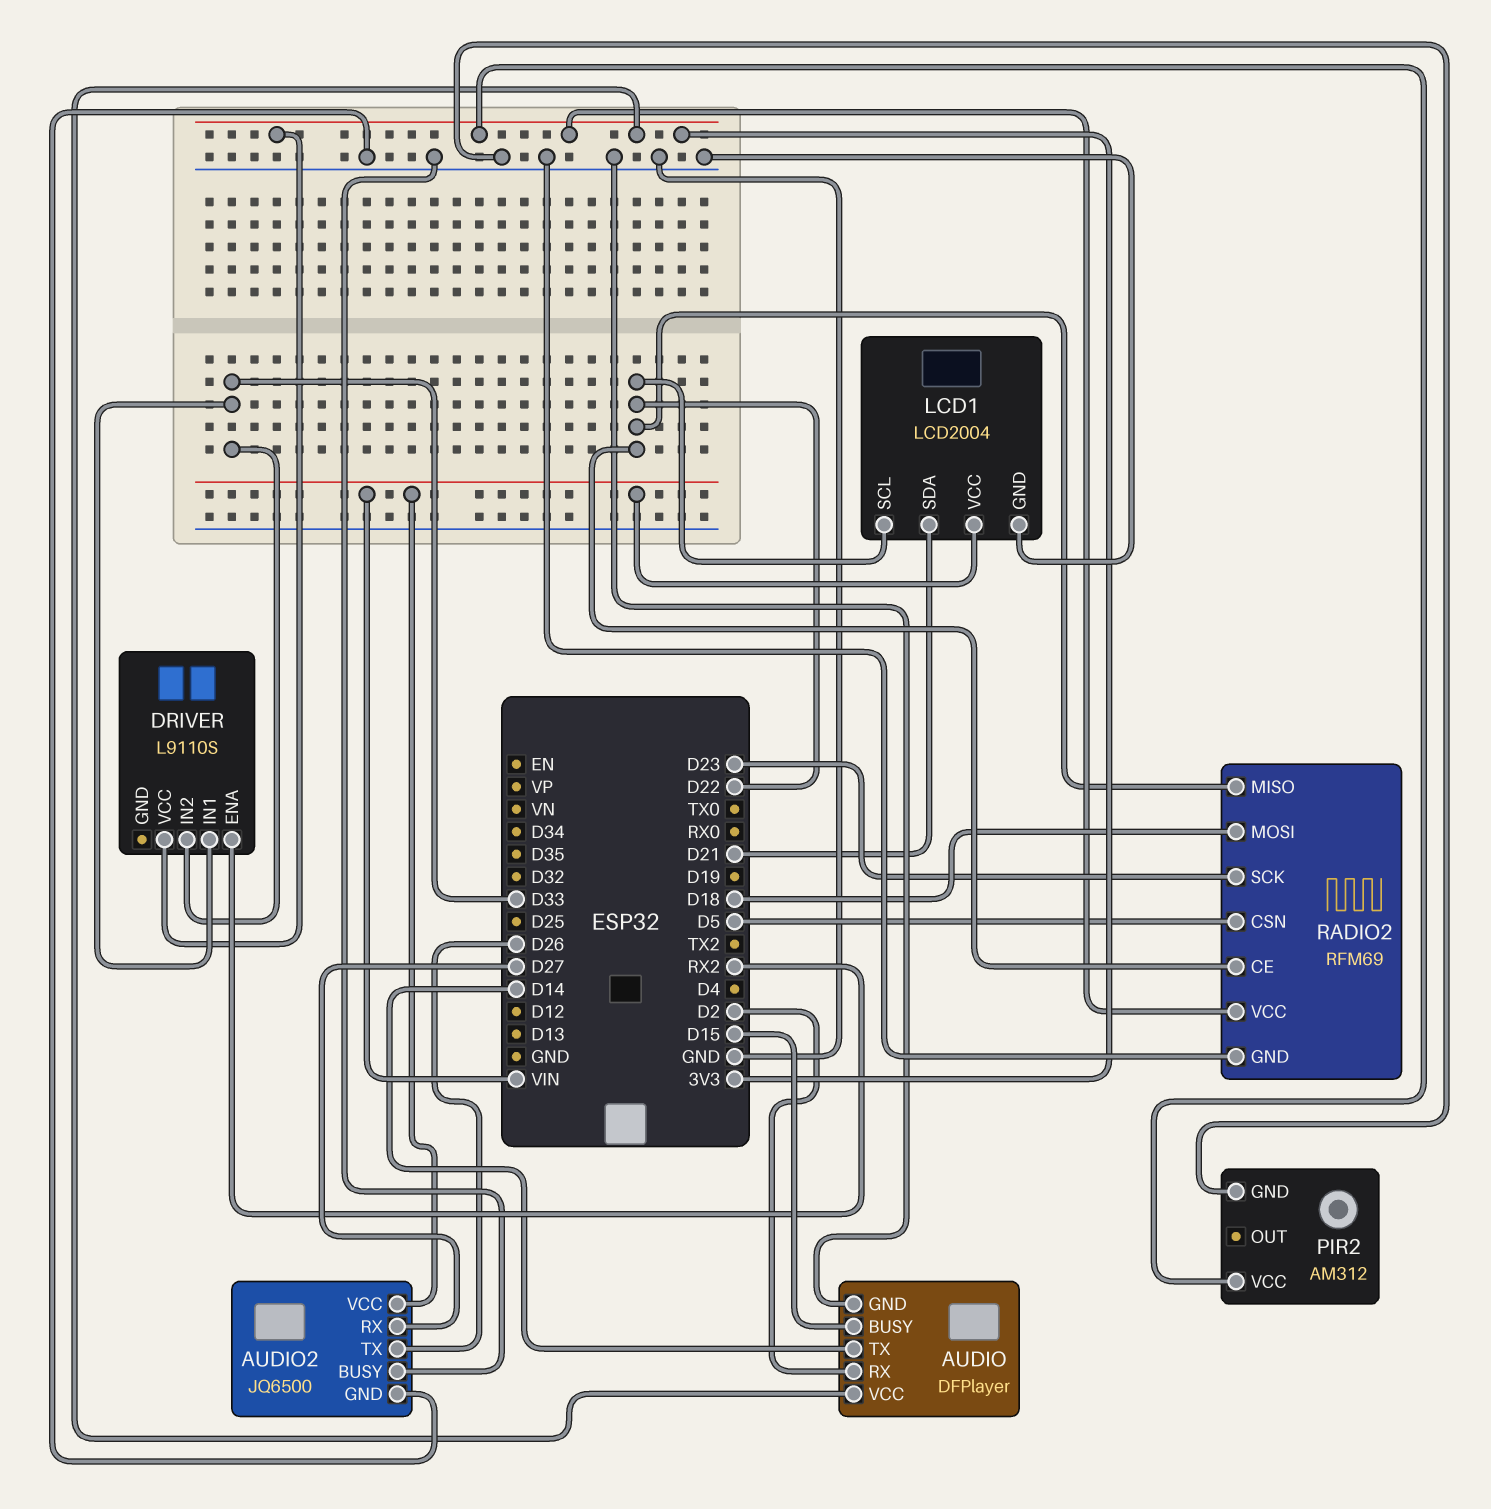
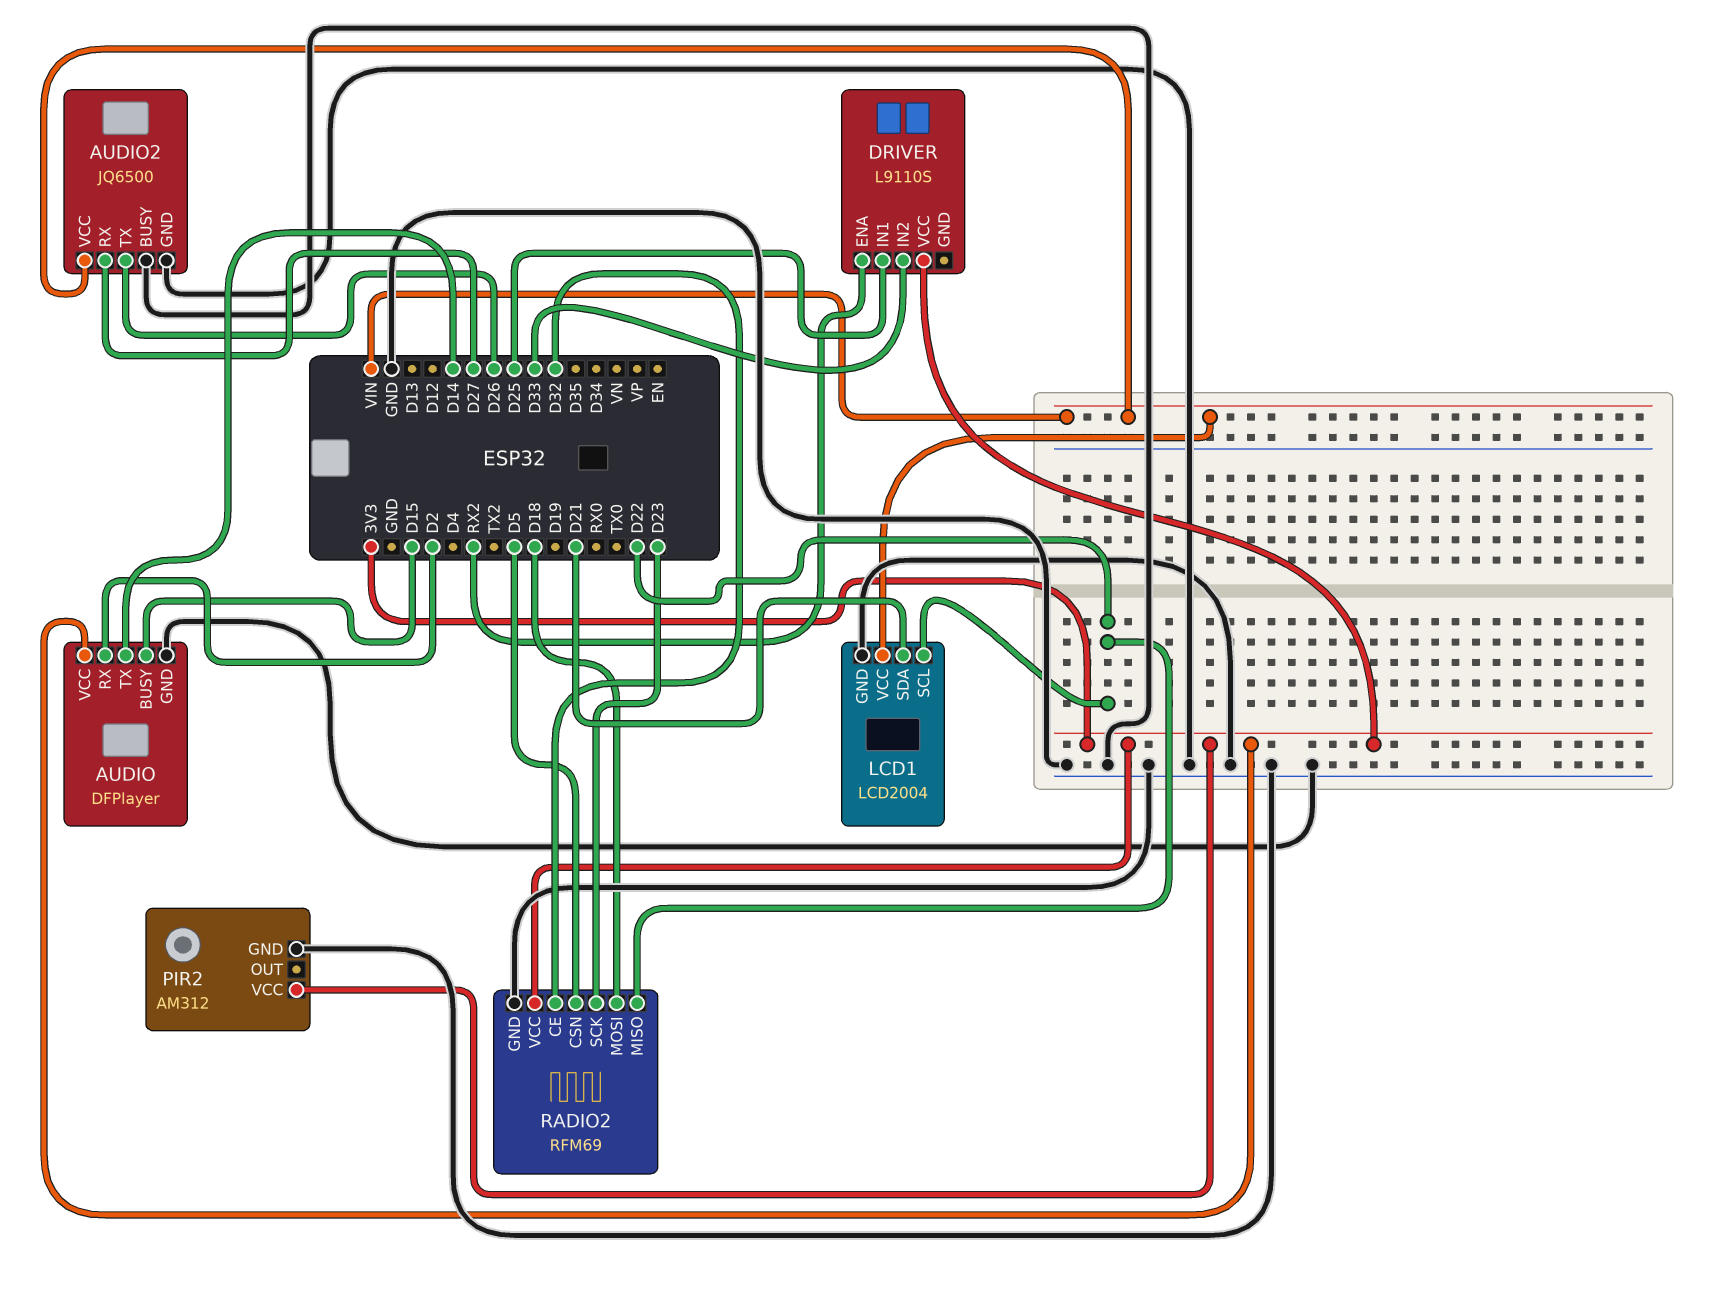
DRIVER pin IN1: D33 -> D25
RADIO2 pin CE: D22 -> D32

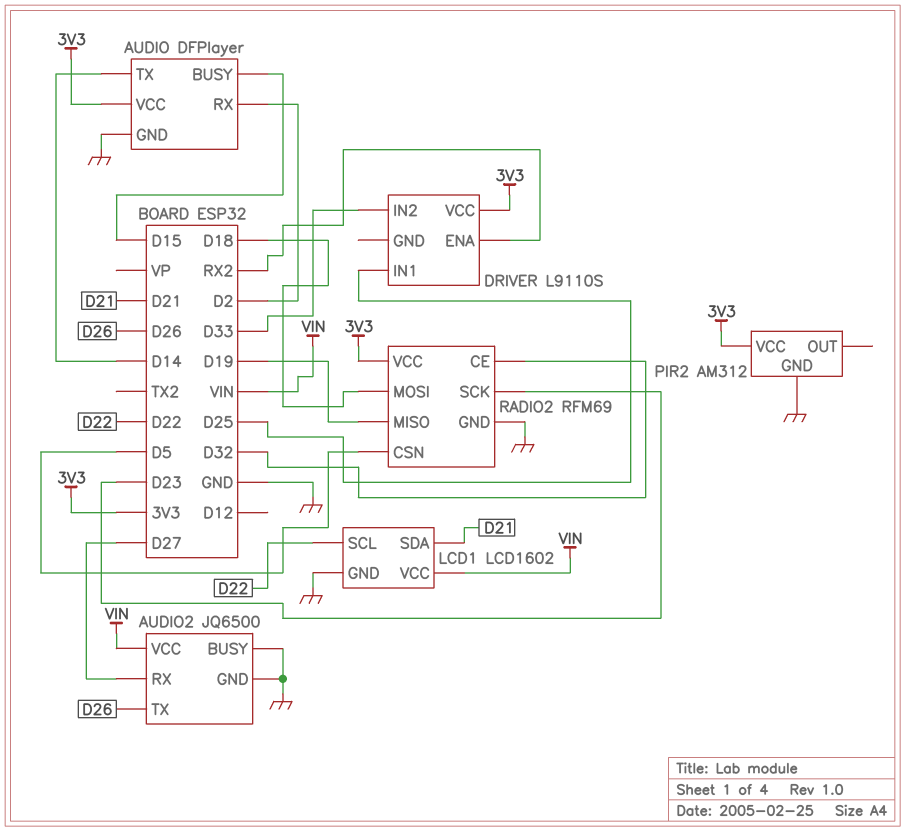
LCD1: LCD2004 -> LCD1602
RADIO2 pin MISO: D22 -> D19

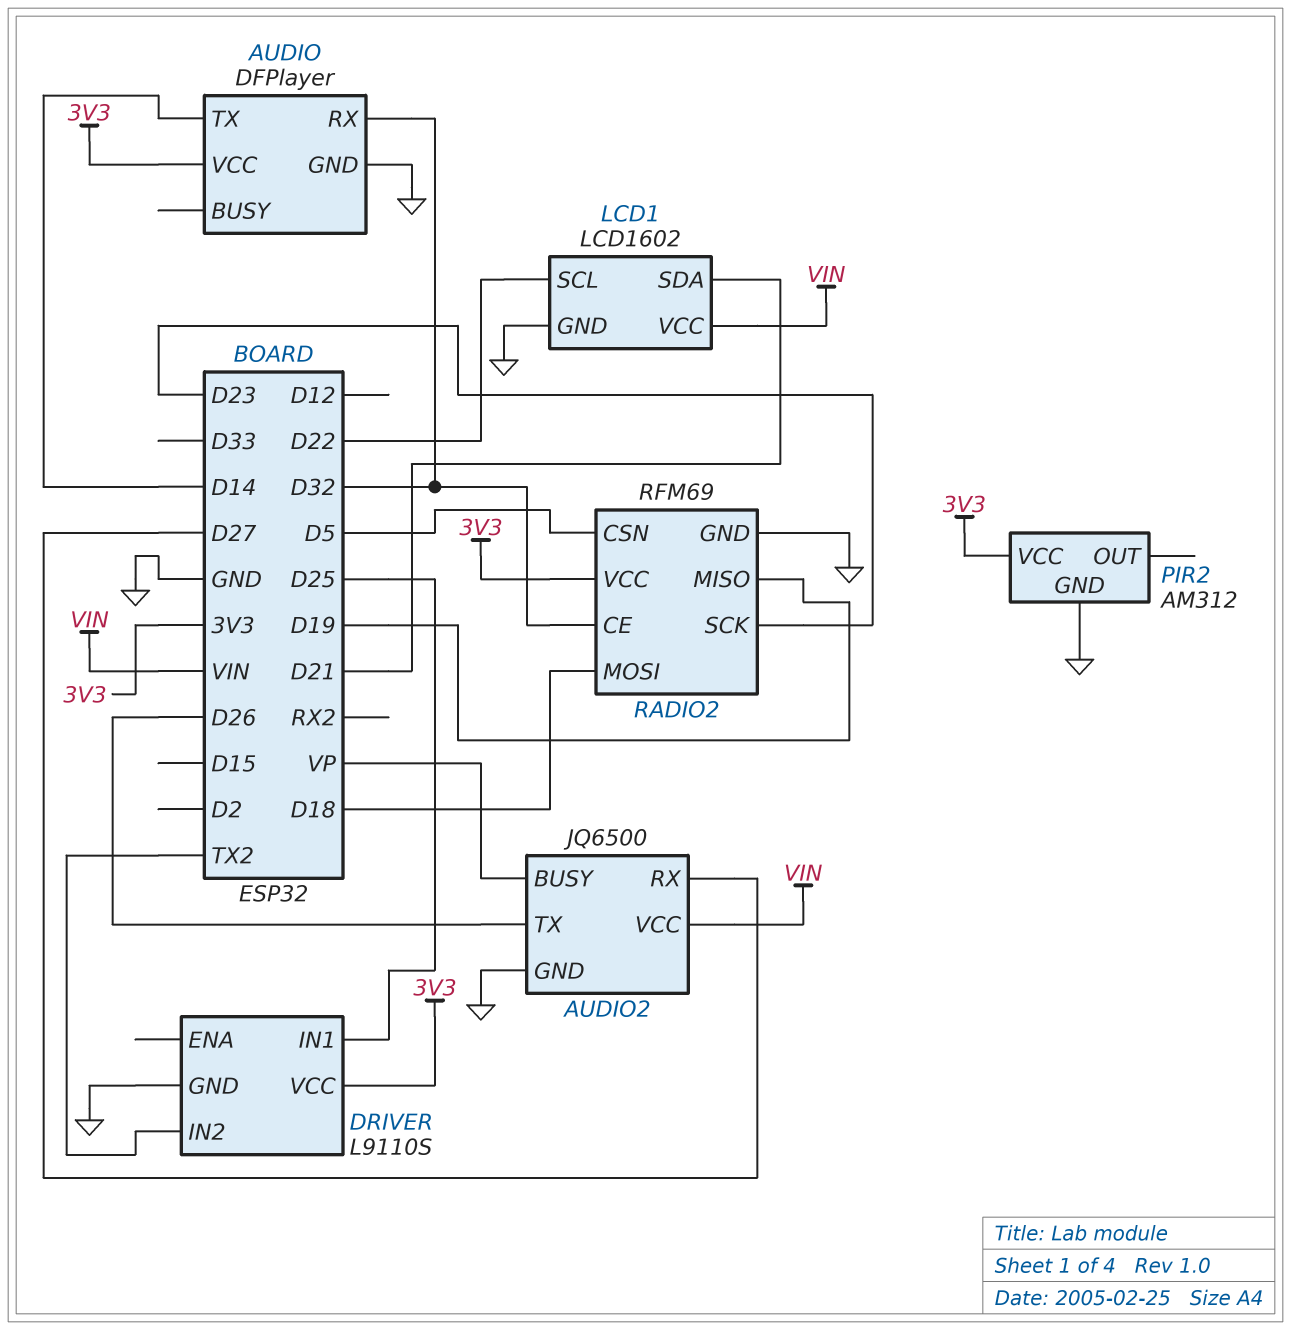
AUDIO pin BUSY: D15 -> none
AUDIO pin RX: D2 -> D32
AUDIO2 pin BUSY: GND -> VP
DRIVER pin ENA: RX2 -> none
DRIVER pin GND: none -> GND
DRIVER pin IN2: D33 -> TX2

